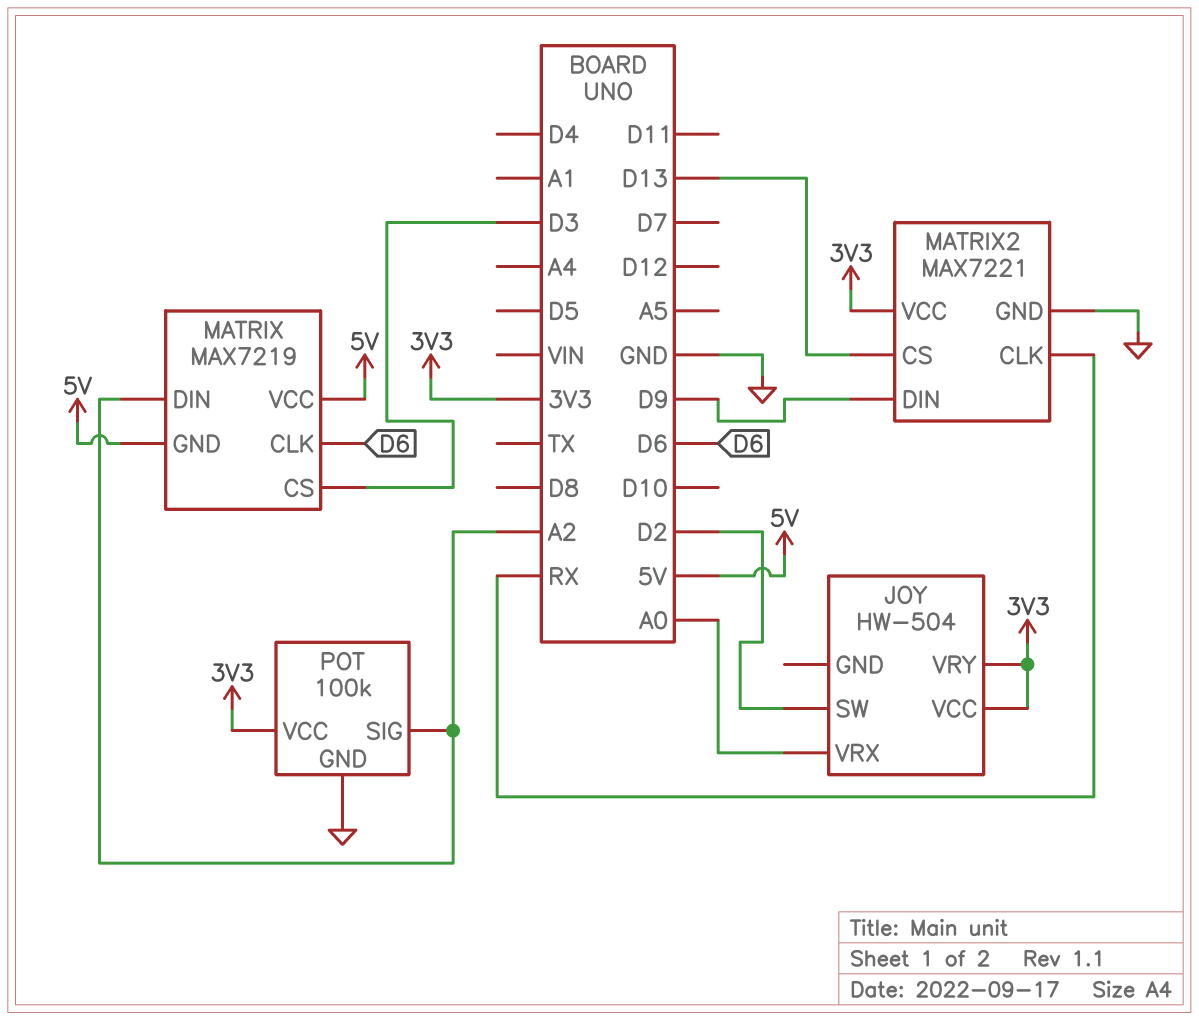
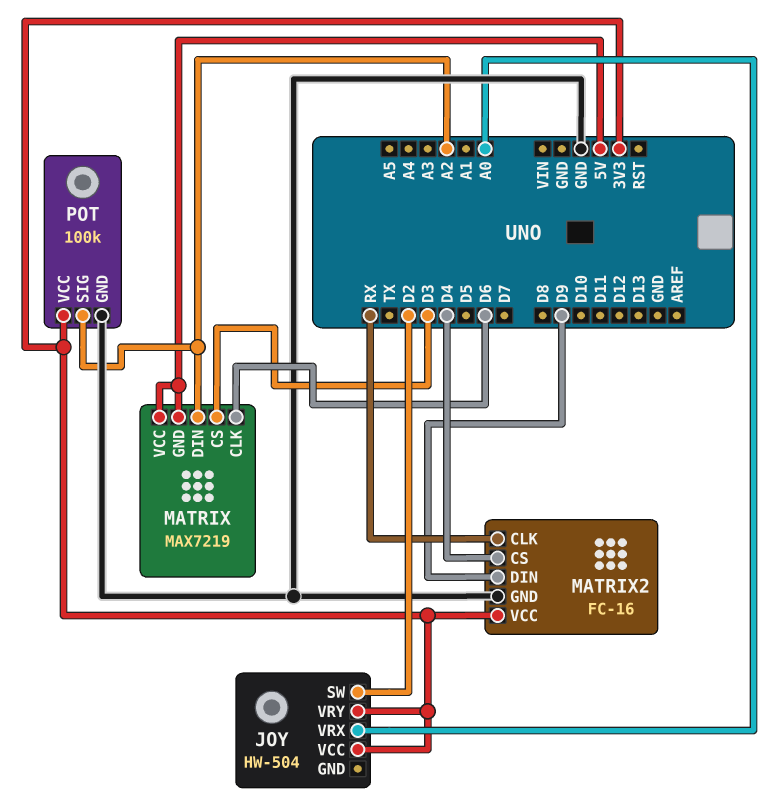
MATRIX2: MAX7221 -> FC-16
MATRIX2 pin CS: D13 -> D4

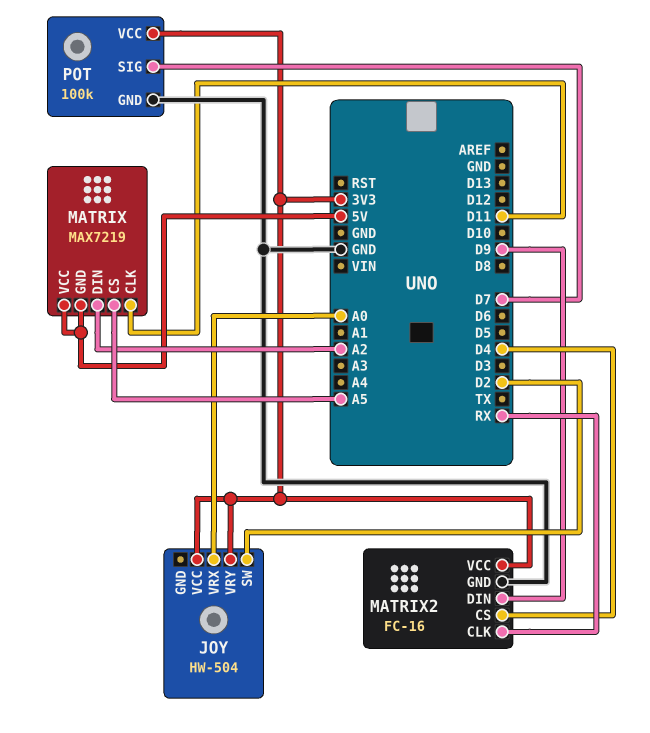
MATRIX pin CLK: D6 -> D11
MATRIX pin CS: D3 -> A5
POT pin SIG: A2 -> D7

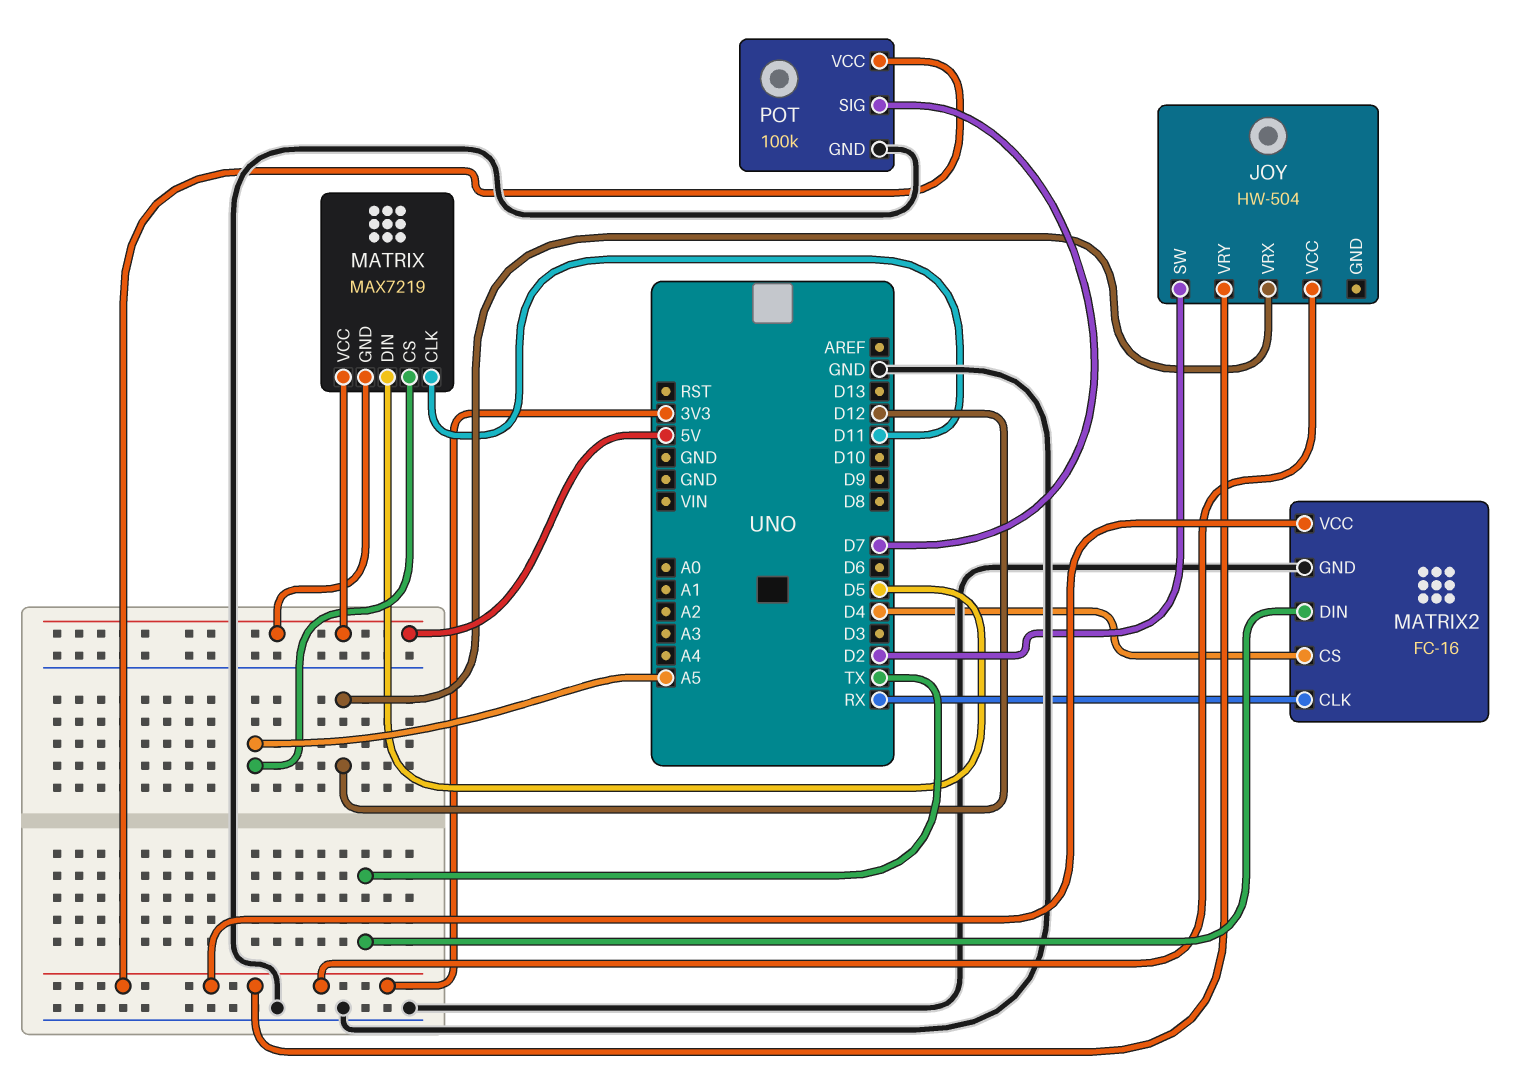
JOY pin VRX: A0 -> D12
MATRIX pin DIN: A2 -> D5
MATRIX2 pin DIN: D9 -> TX

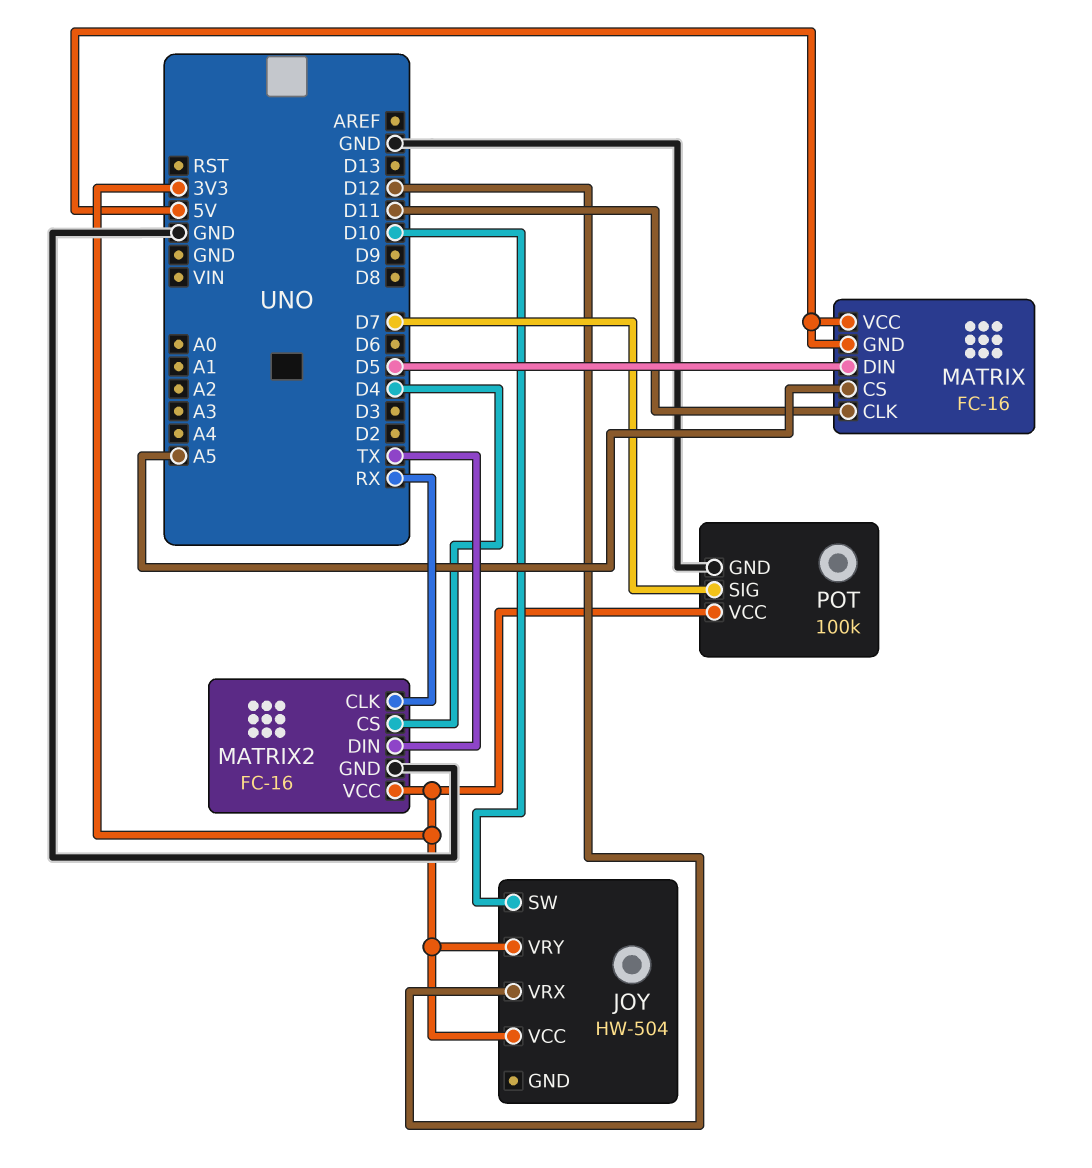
JOY pin SW: D2 -> D10
MATRIX: MAX7219 -> FC-16

